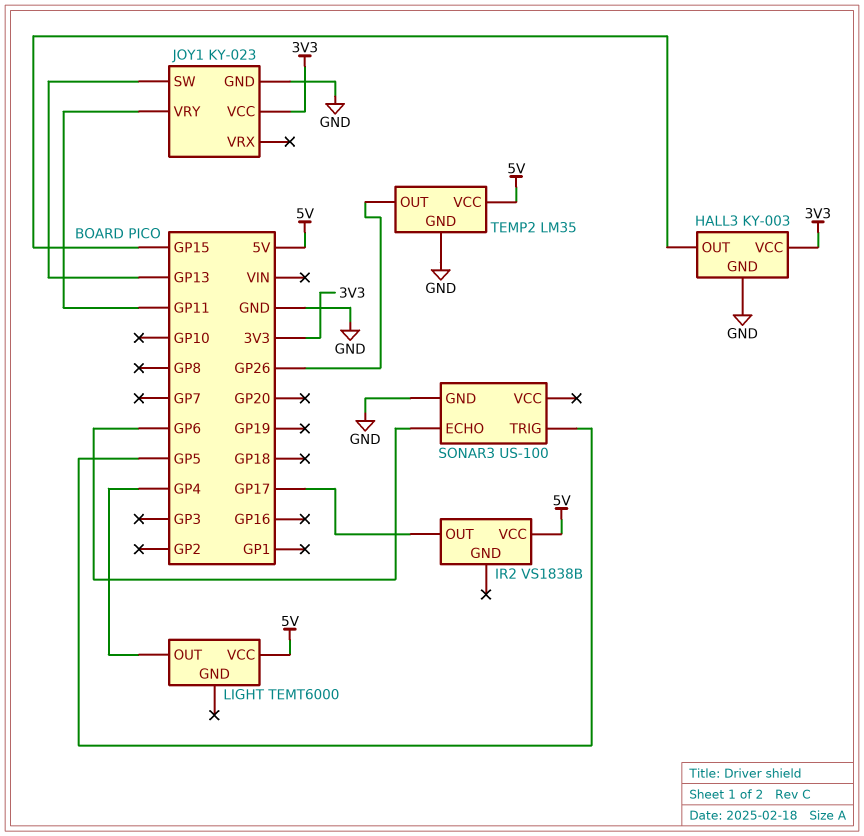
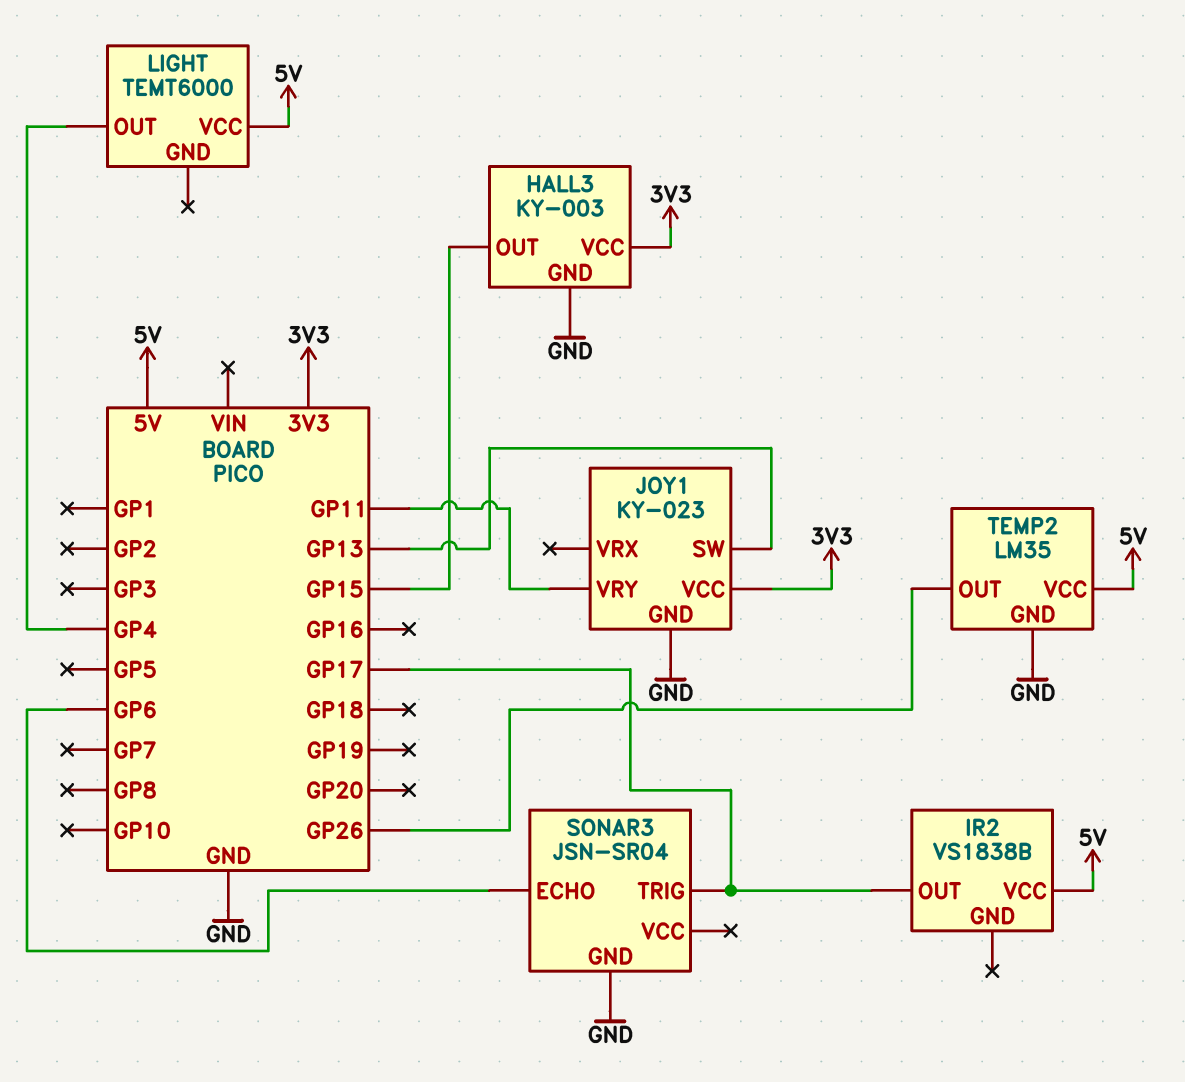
SONAR3: US-100 -> JSN-SR04
SONAR3 pin TRIG: GP5 -> GP17

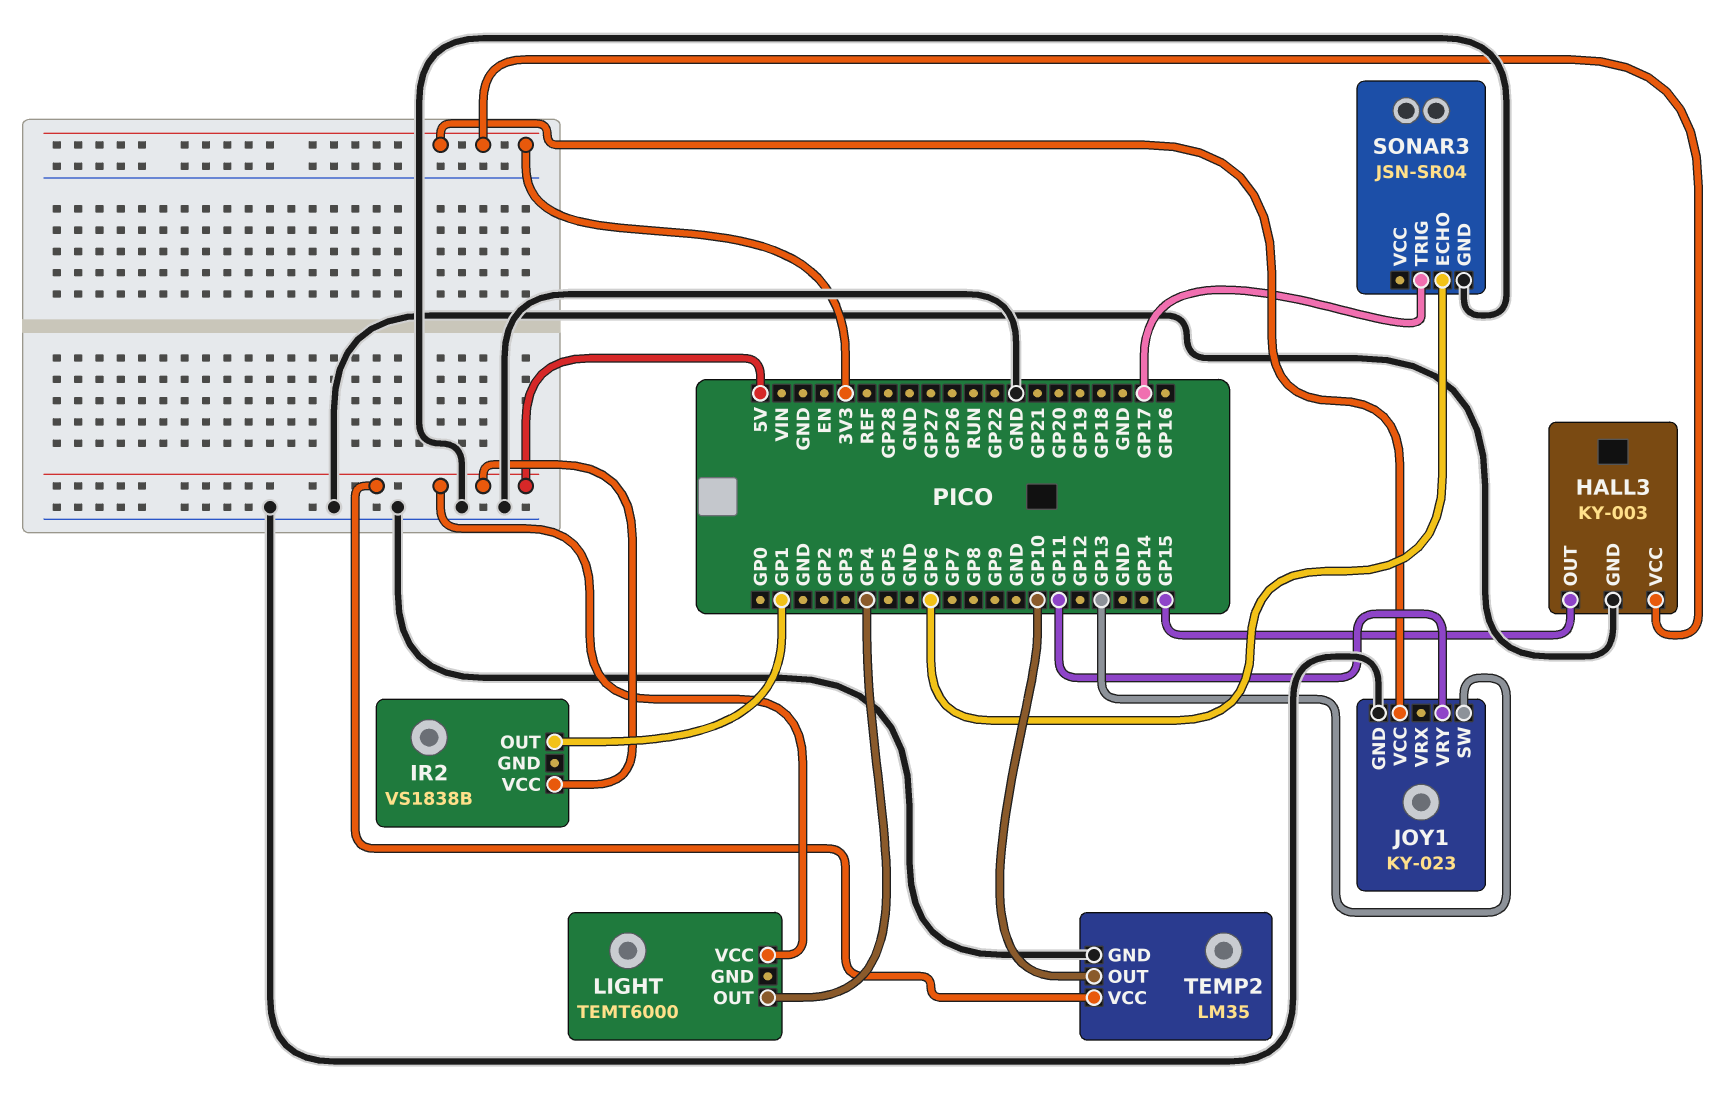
IR2 pin OUT: GP17 -> GP1
TEMP2 pin OUT: GP26 -> GP10

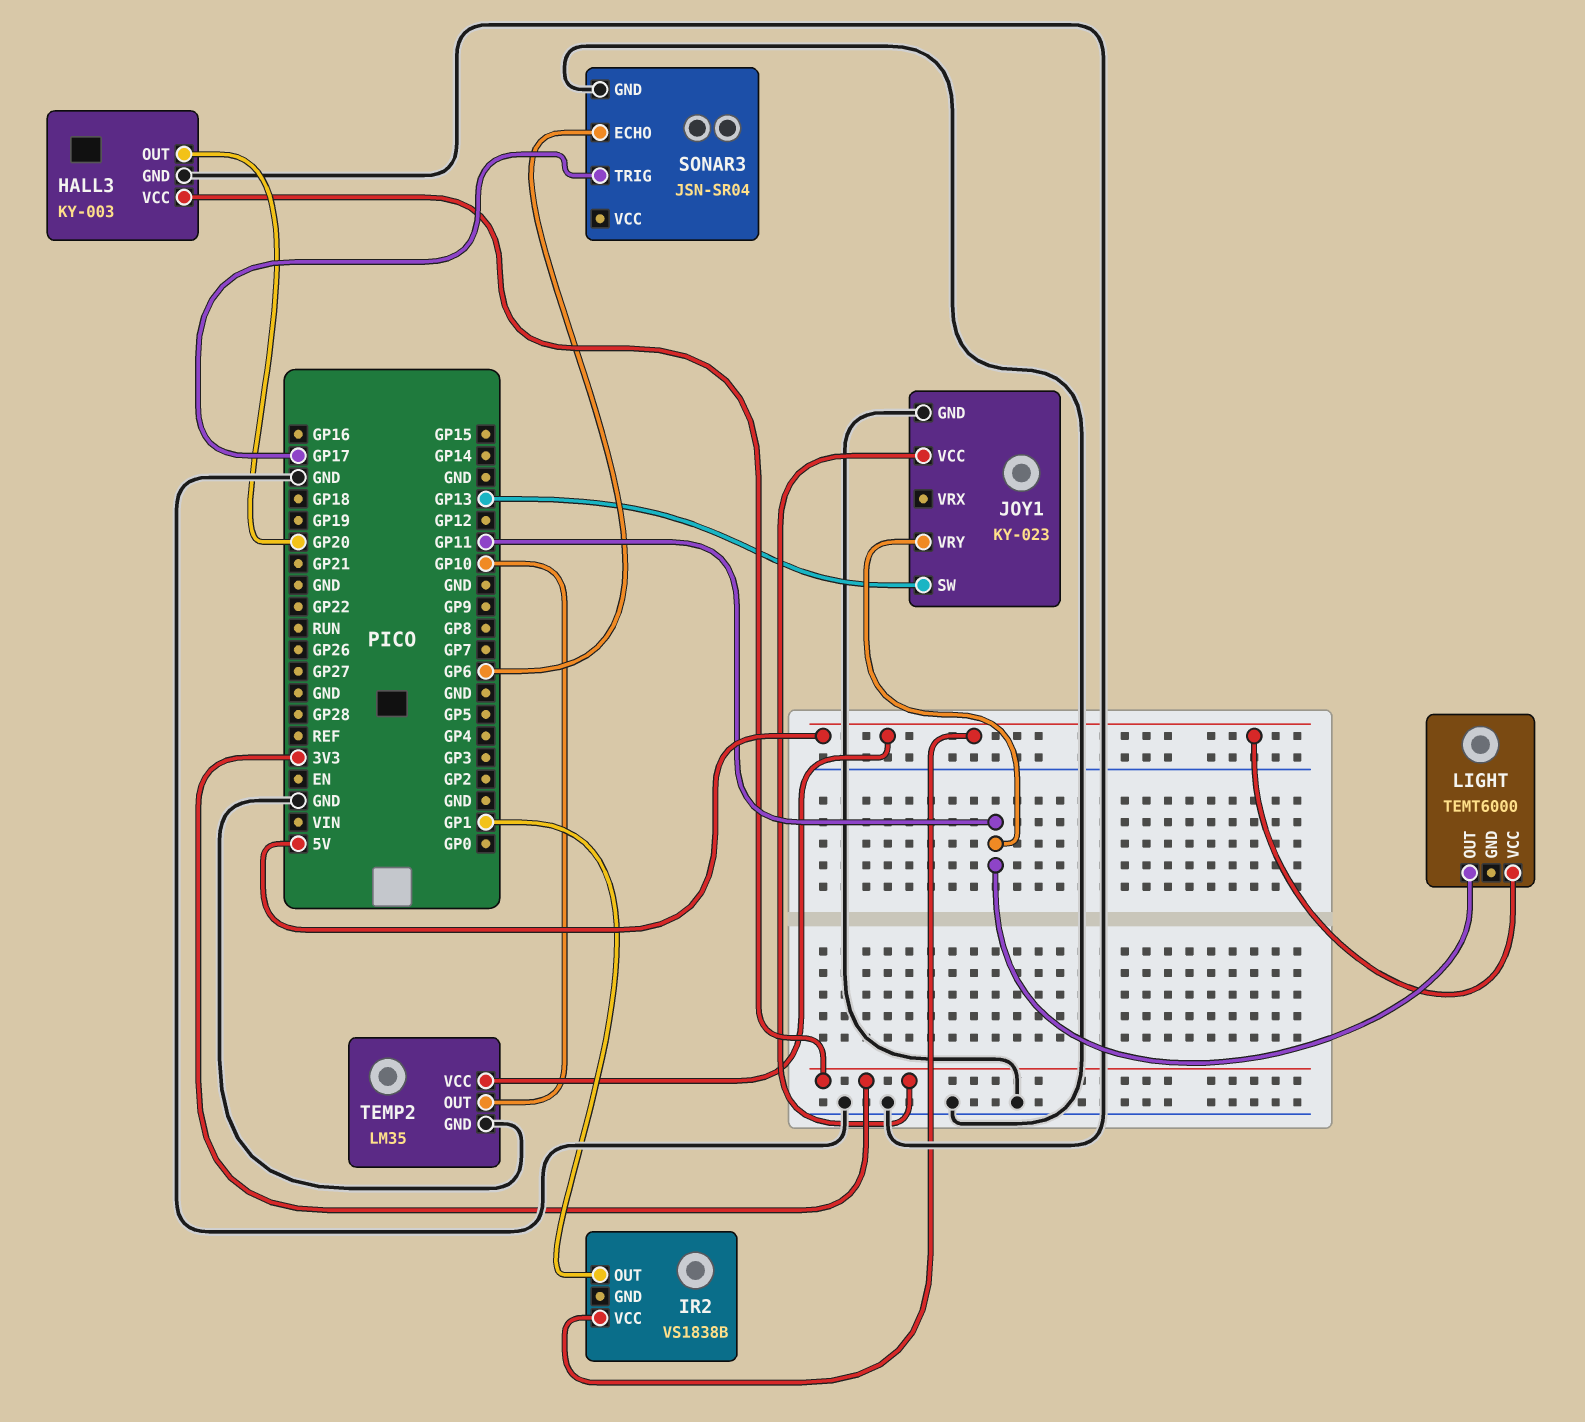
HALL3 pin OUT: GP15 -> GP20
LIGHT pin OUT: GP4 -> GP11

